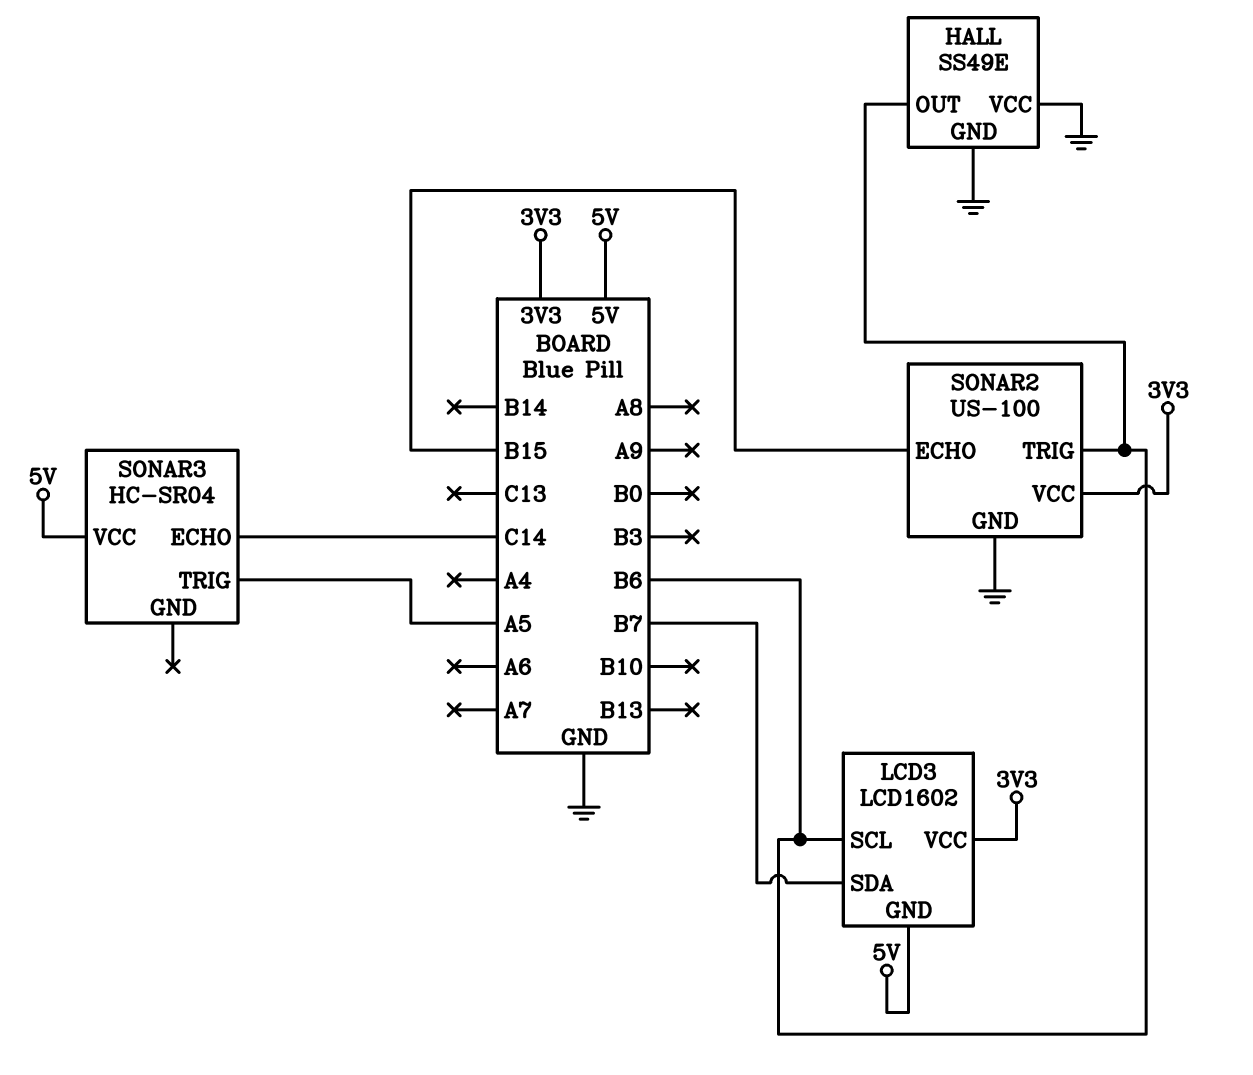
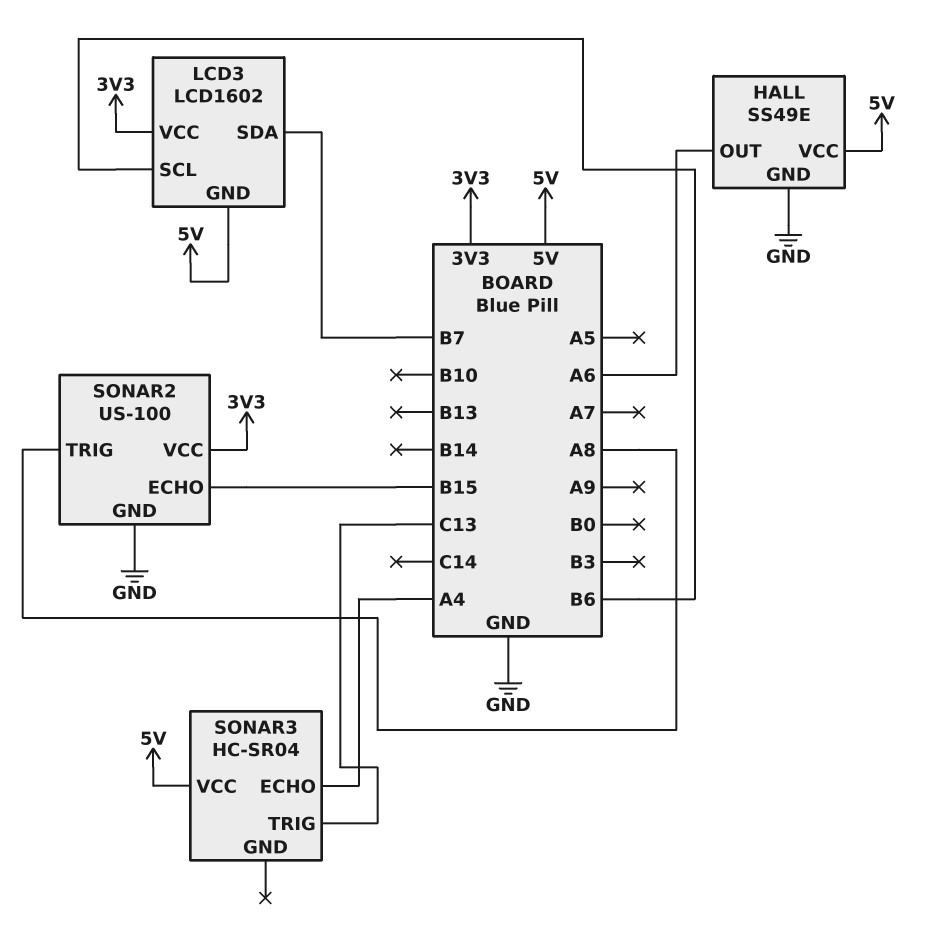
HALL pin OUT: B6 -> A6
HALL pin VCC: GND -> 5V
SONAR2 pin TRIG: B6 -> A8
SONAR3 pin ECHO: C14 -> A4
SONAR3 pin TRIG: A5 -> C13

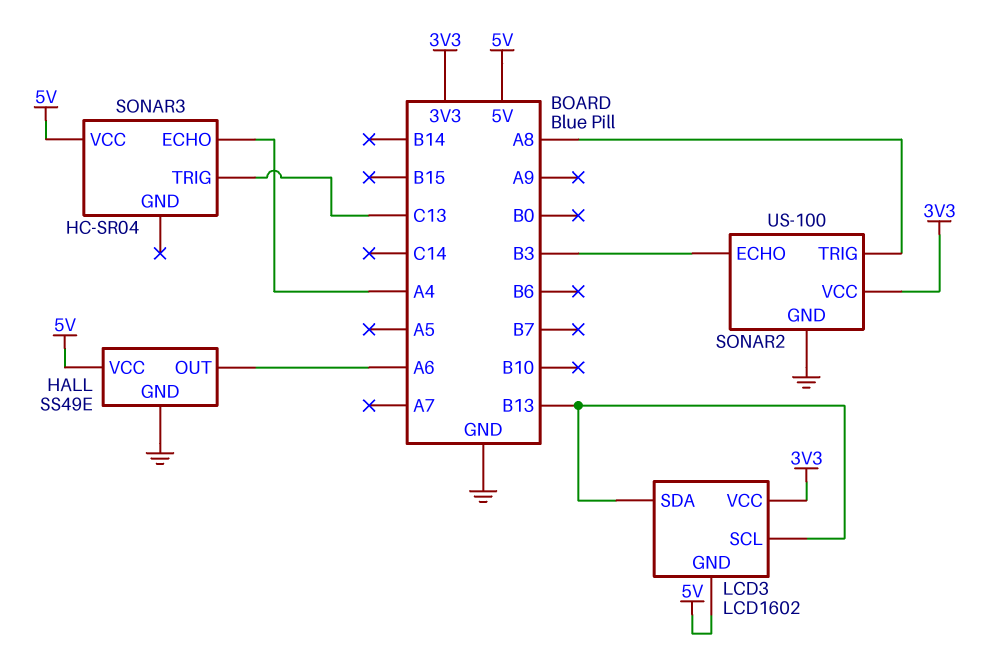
LCD3 pin SCL: B6 -> B13
LCD3 pin SDA: B7 -> B13
SONAR2 pin ECHO: B15 -> B3

